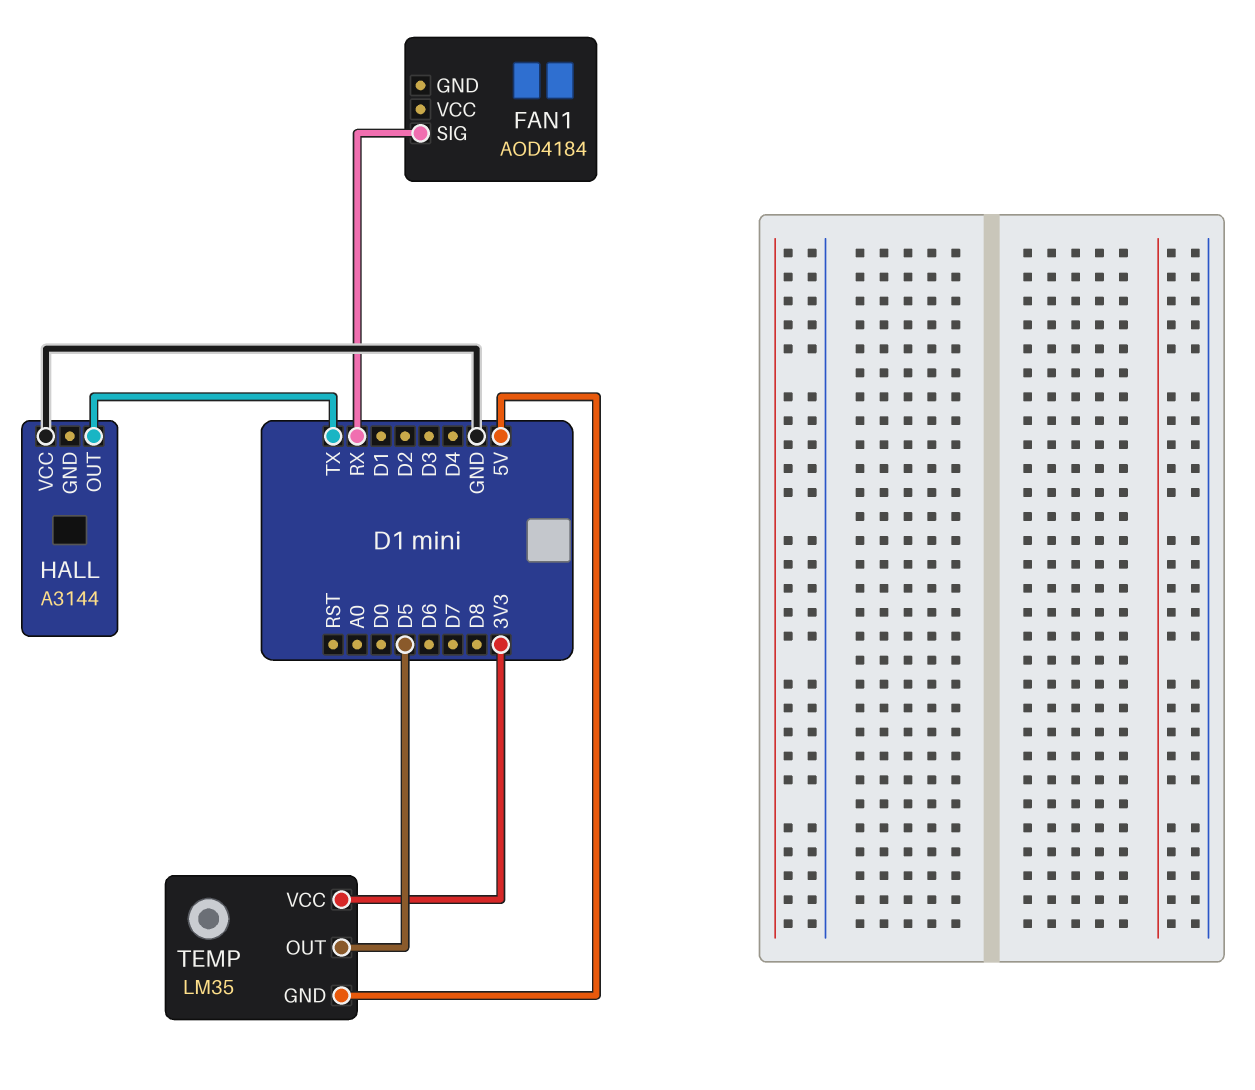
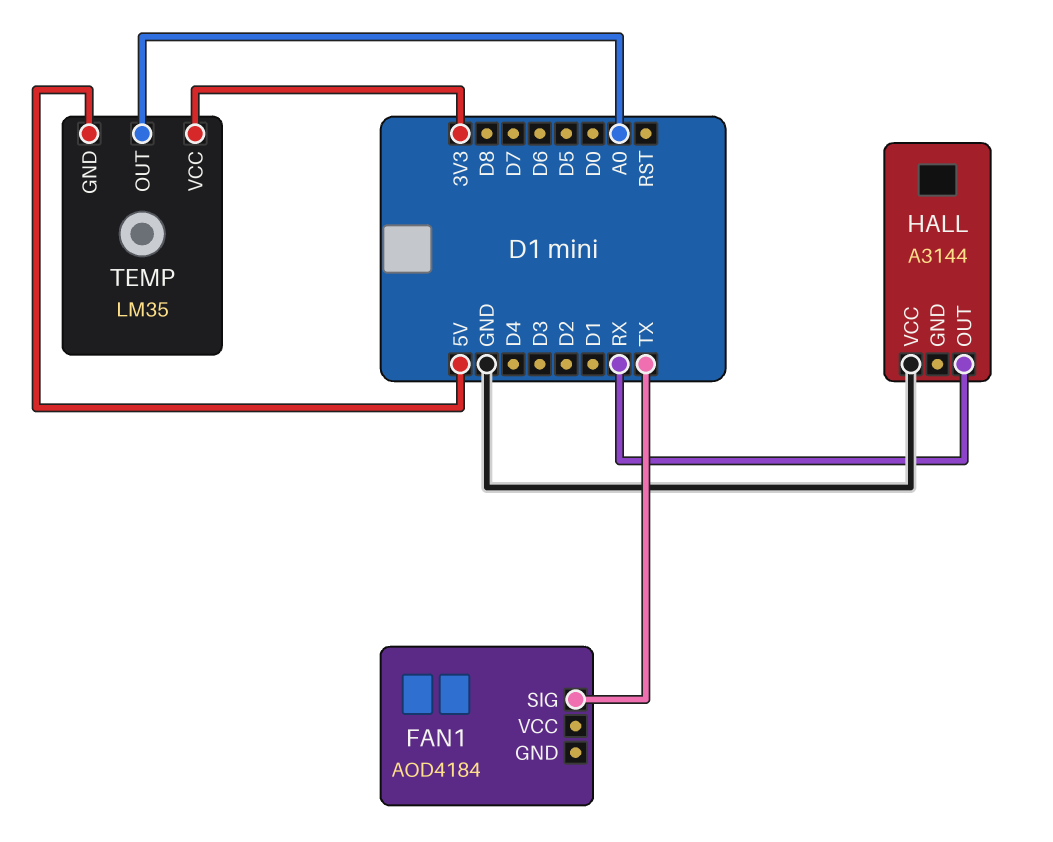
FAN1 pin SIG: RX -> TX
HALL pin OUT: TX -> RX
TEMP pin OUT: D5 -> A0

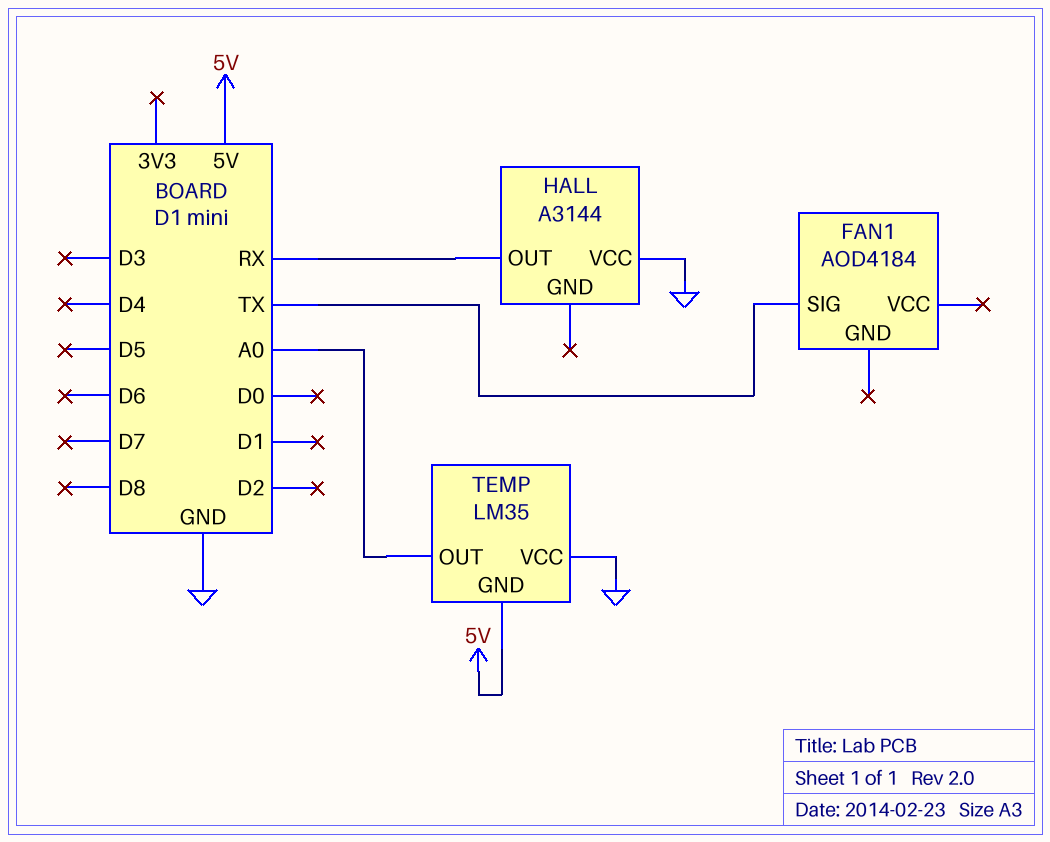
TEMP pin VCC: 3V3 -> GND

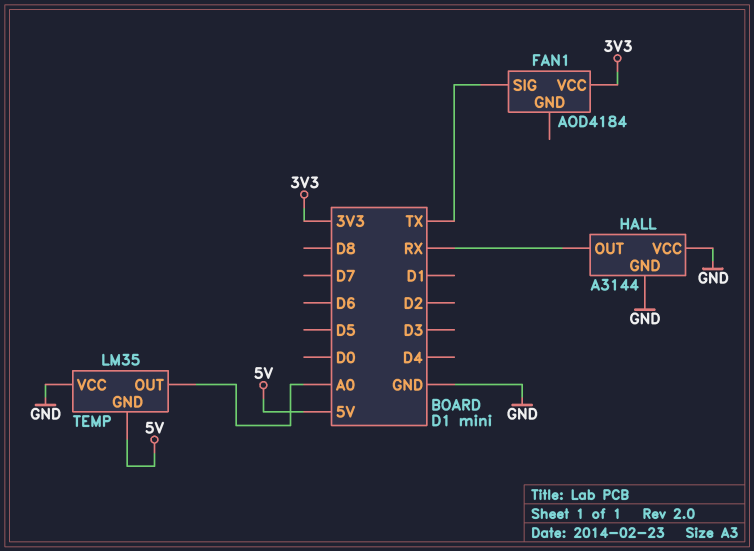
FAN1 pin VCC: none -> 3V3
HALL pin GND: none -> GND

